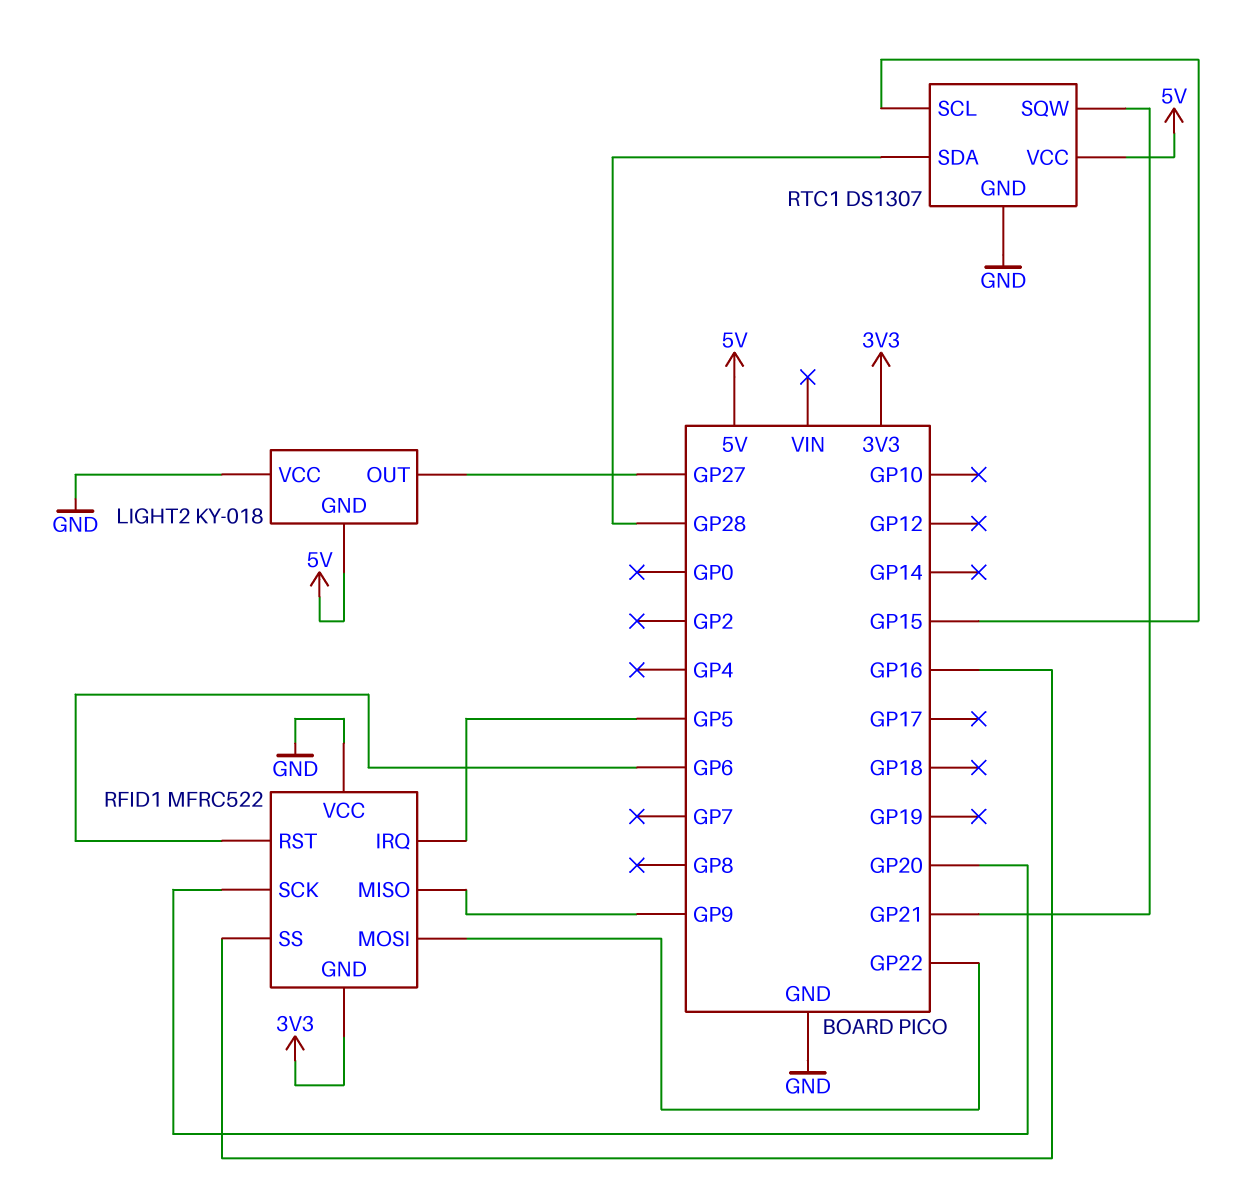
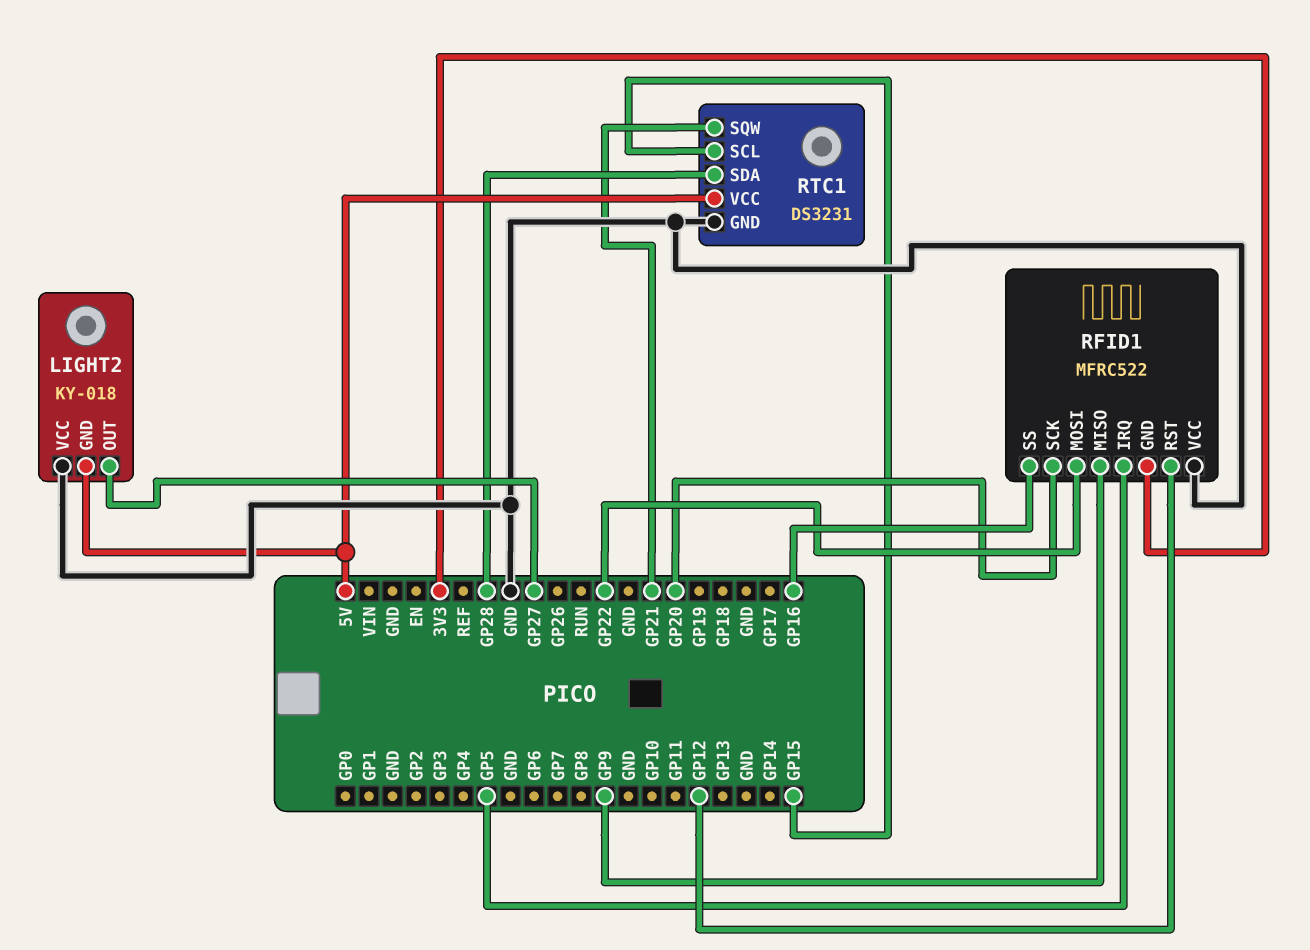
RFID1 pin RST: GP6 -> GP12
RTC1: DS1307 -> DS3231

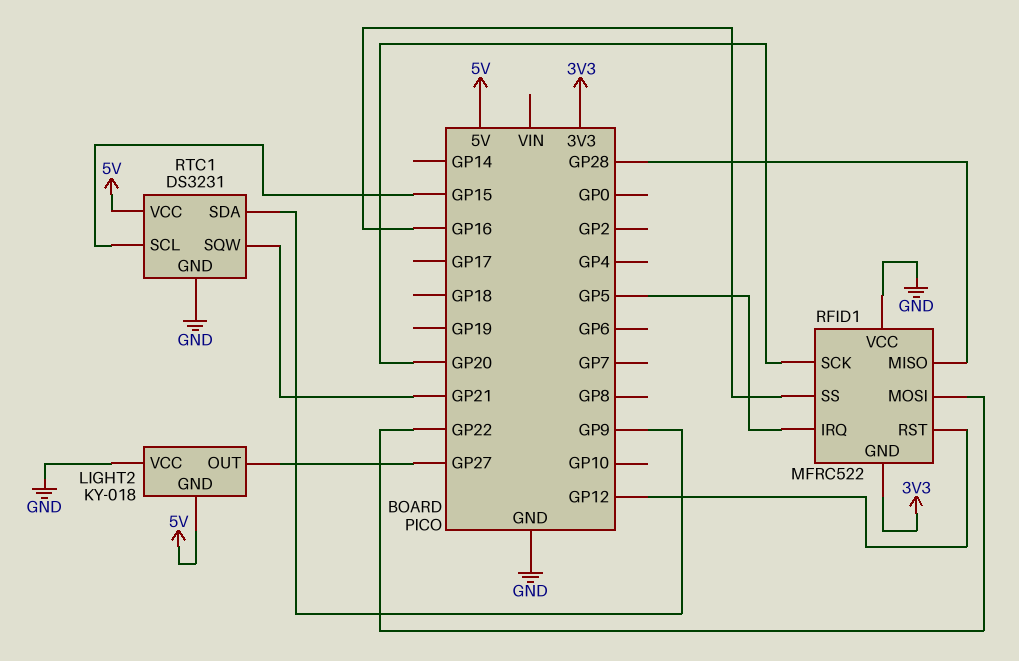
RFID1 pin MISO: GP9 -> GP28
RTC1 pin SDA: GP28 -> GP9

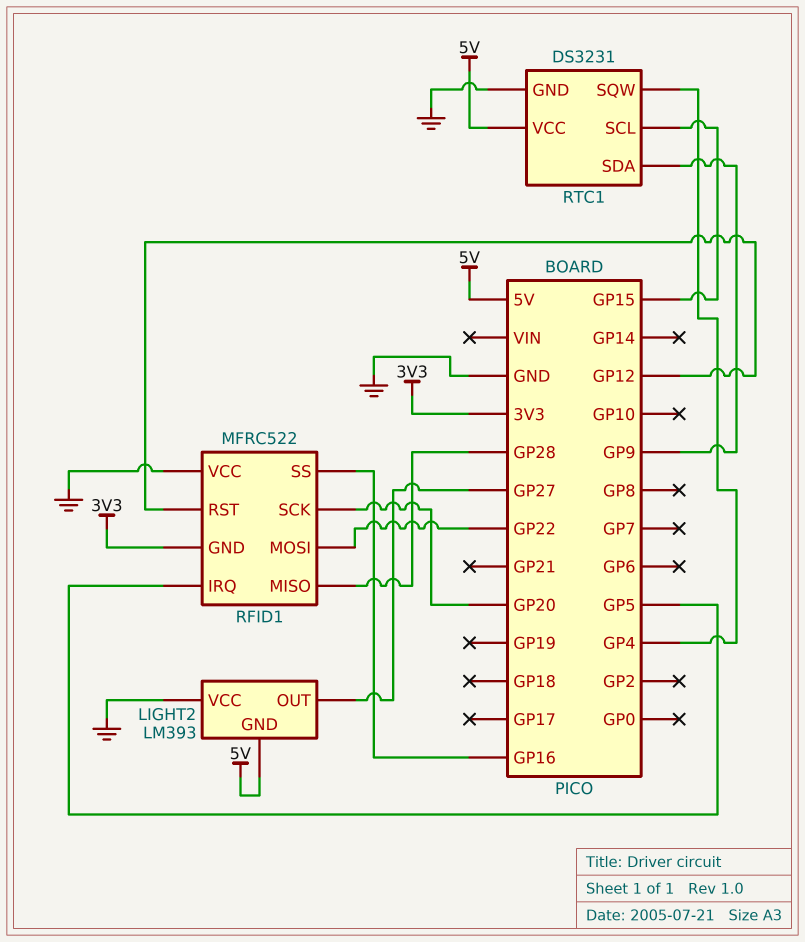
LIGHT2: KY-018 -> LM393
RTC1 pin SQW: GP21 -> GP4

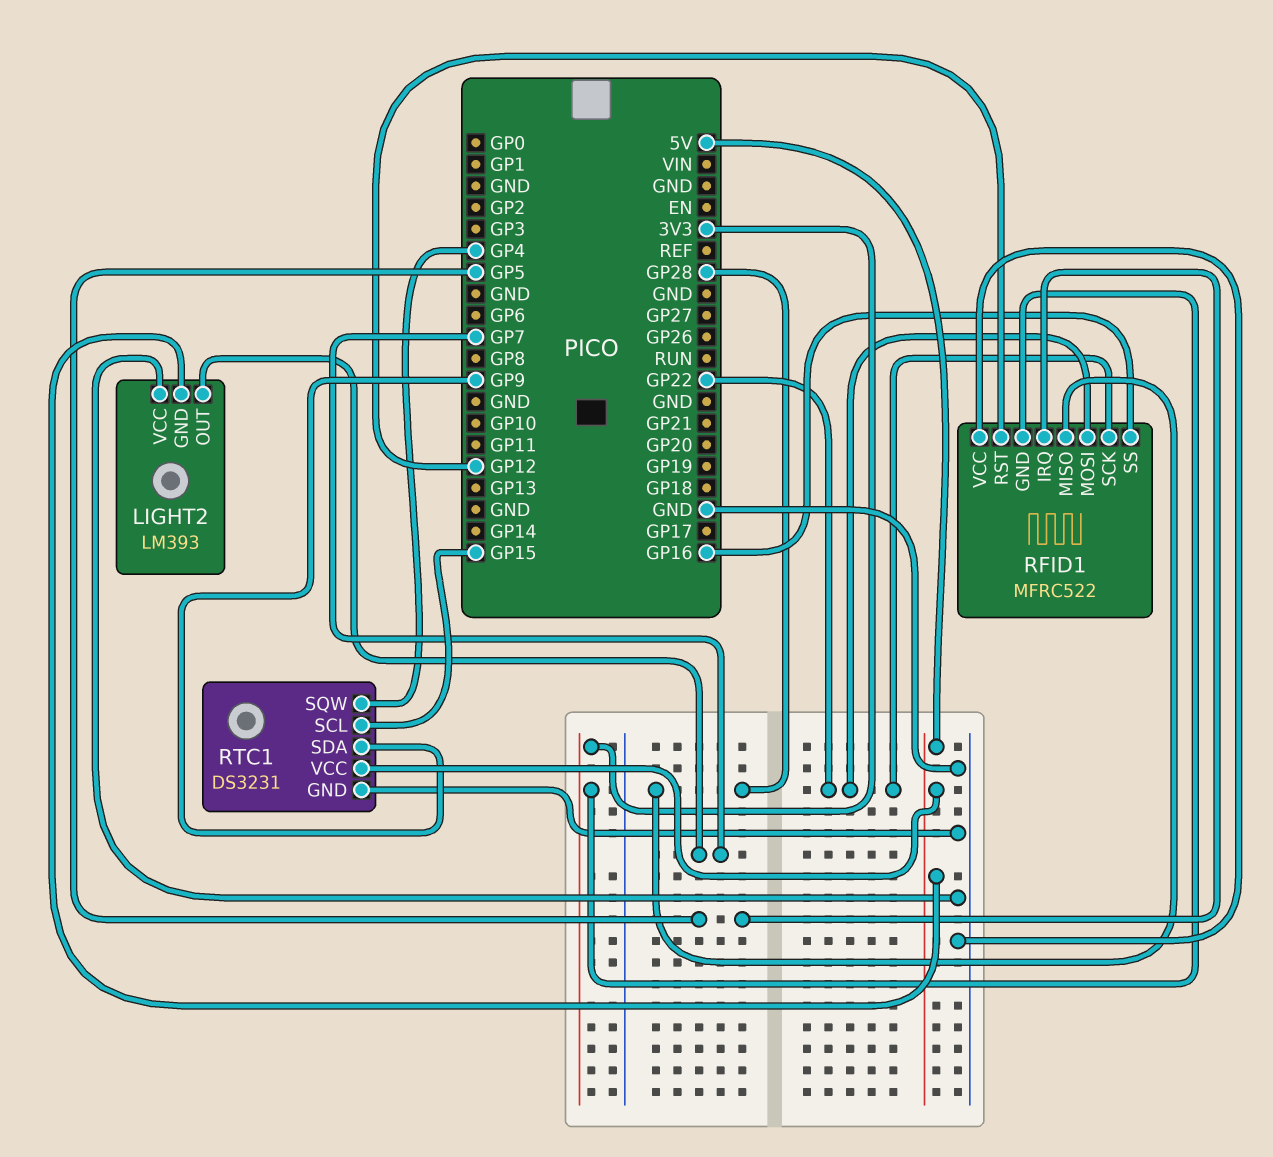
LIGHT2 pin OUT: GP27 -> GP7
RFID1 pin SCK: GP20 -> GP22

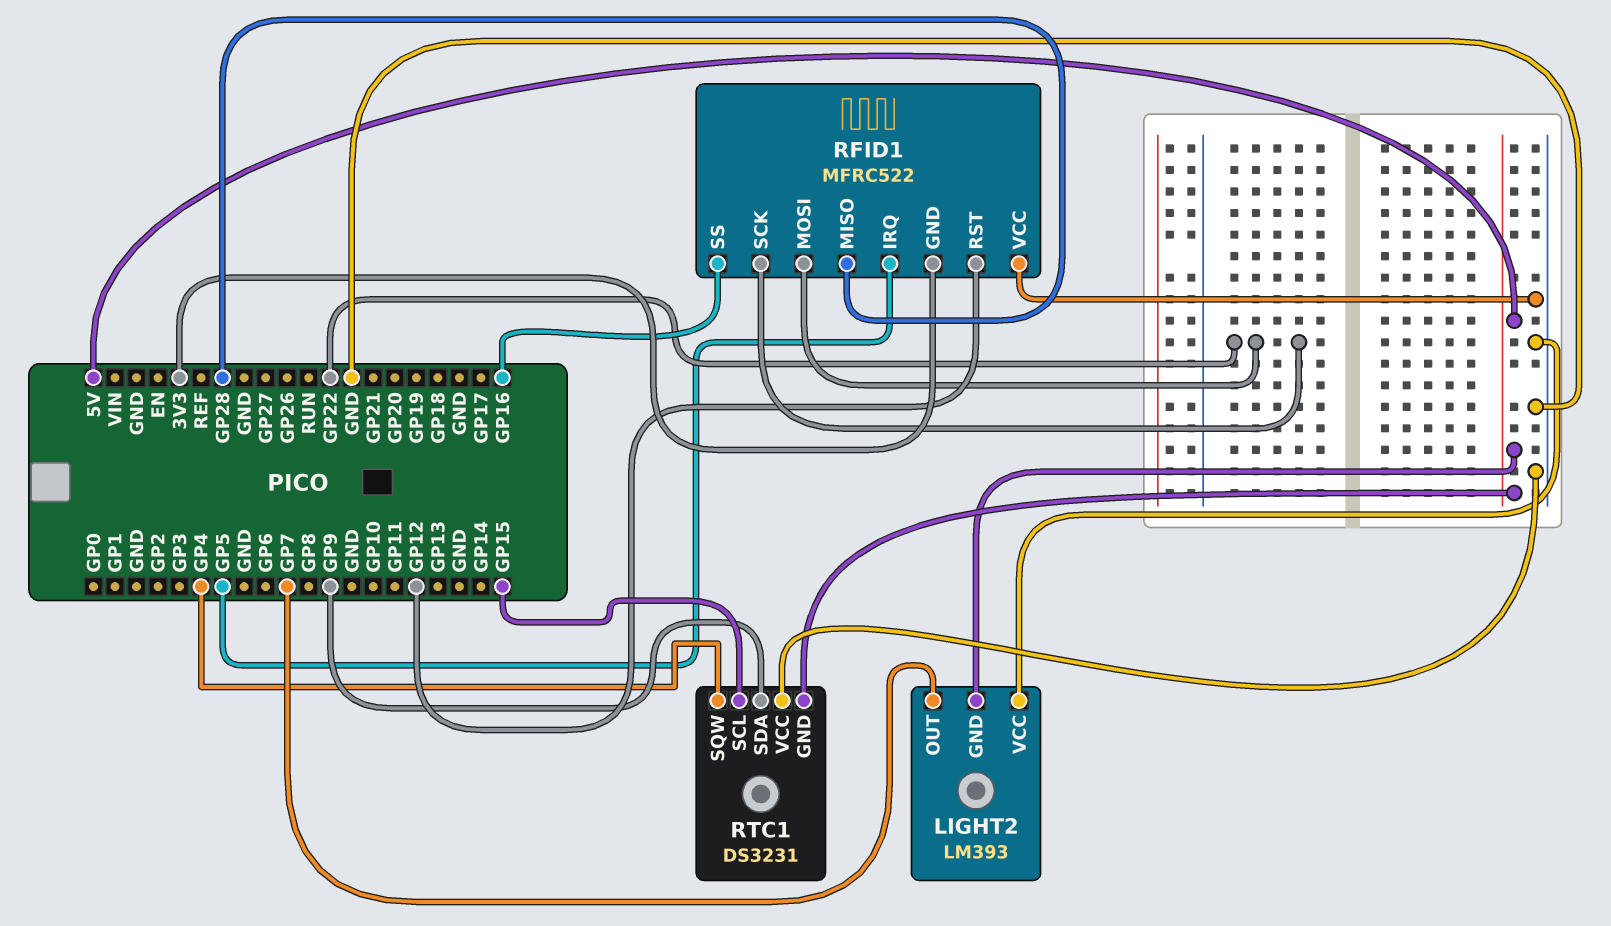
RTC1 pin GND: GND -> 5V
RTC1 pin VCC: 5V -> GND

